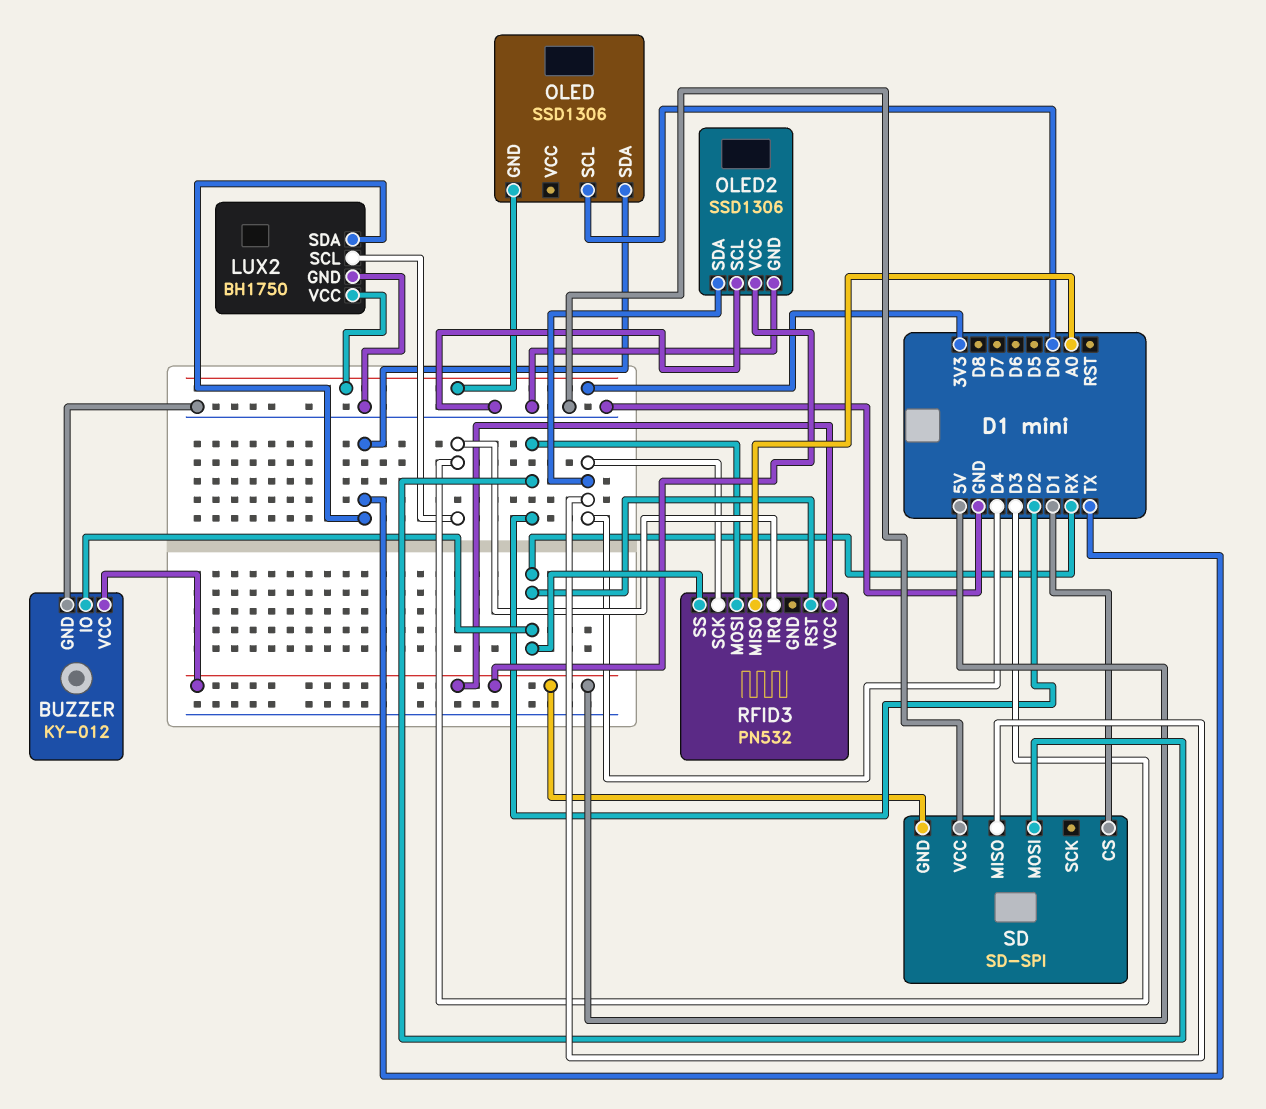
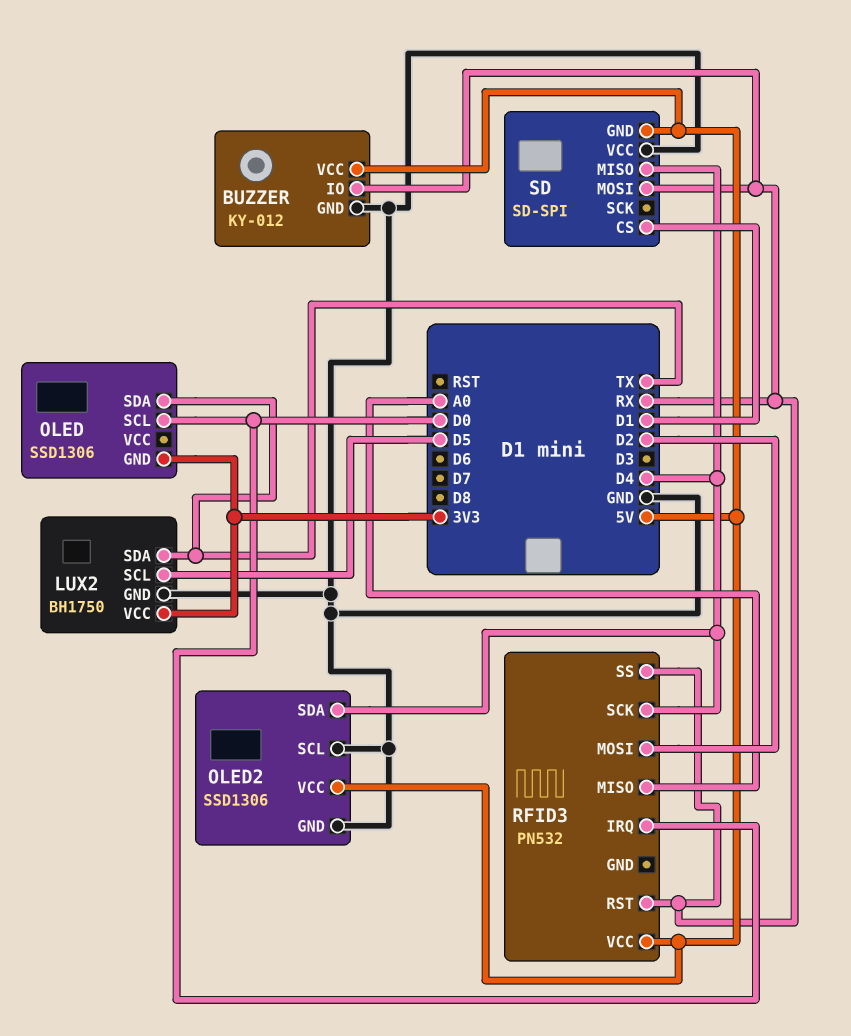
LUX2 pin SCL: D3 -> D5
RFID3 pin IRQ: D3 -> D0
SD pin MOSI: D2 -> RX

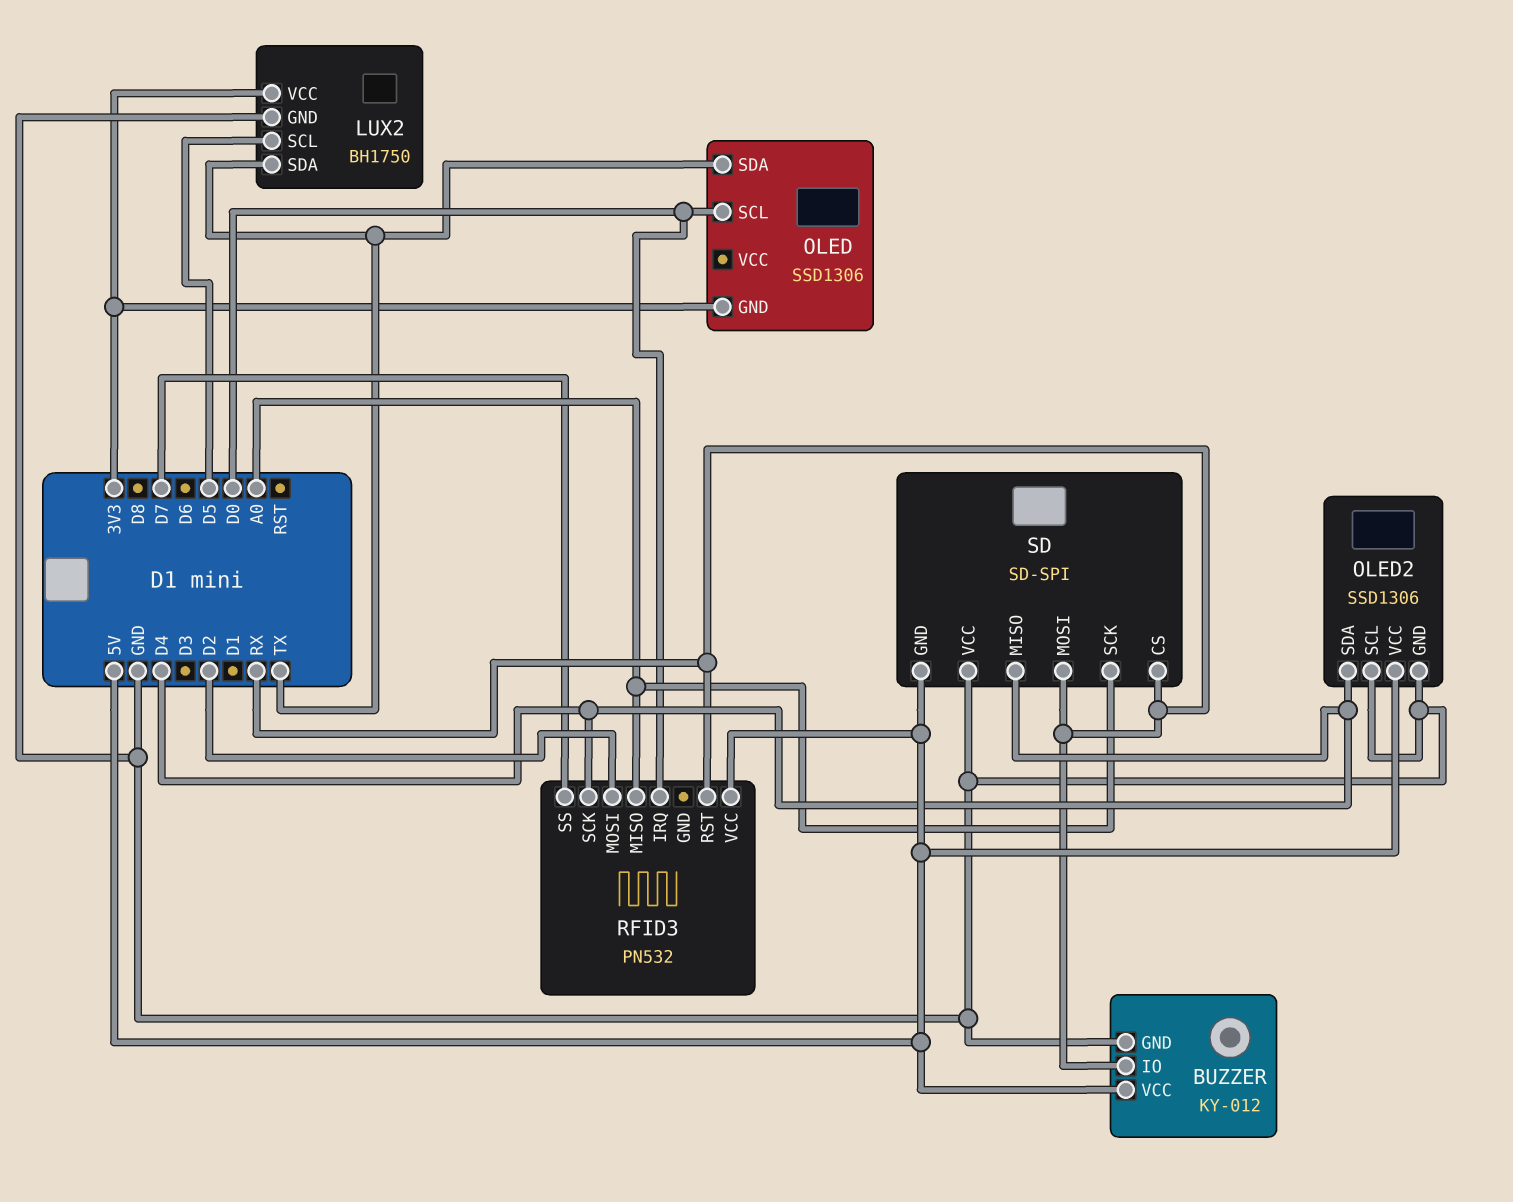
RFID3 pin SS: RX -> D7
SD pin CS: D1 -> RX
SD pin SCK: none -> A0

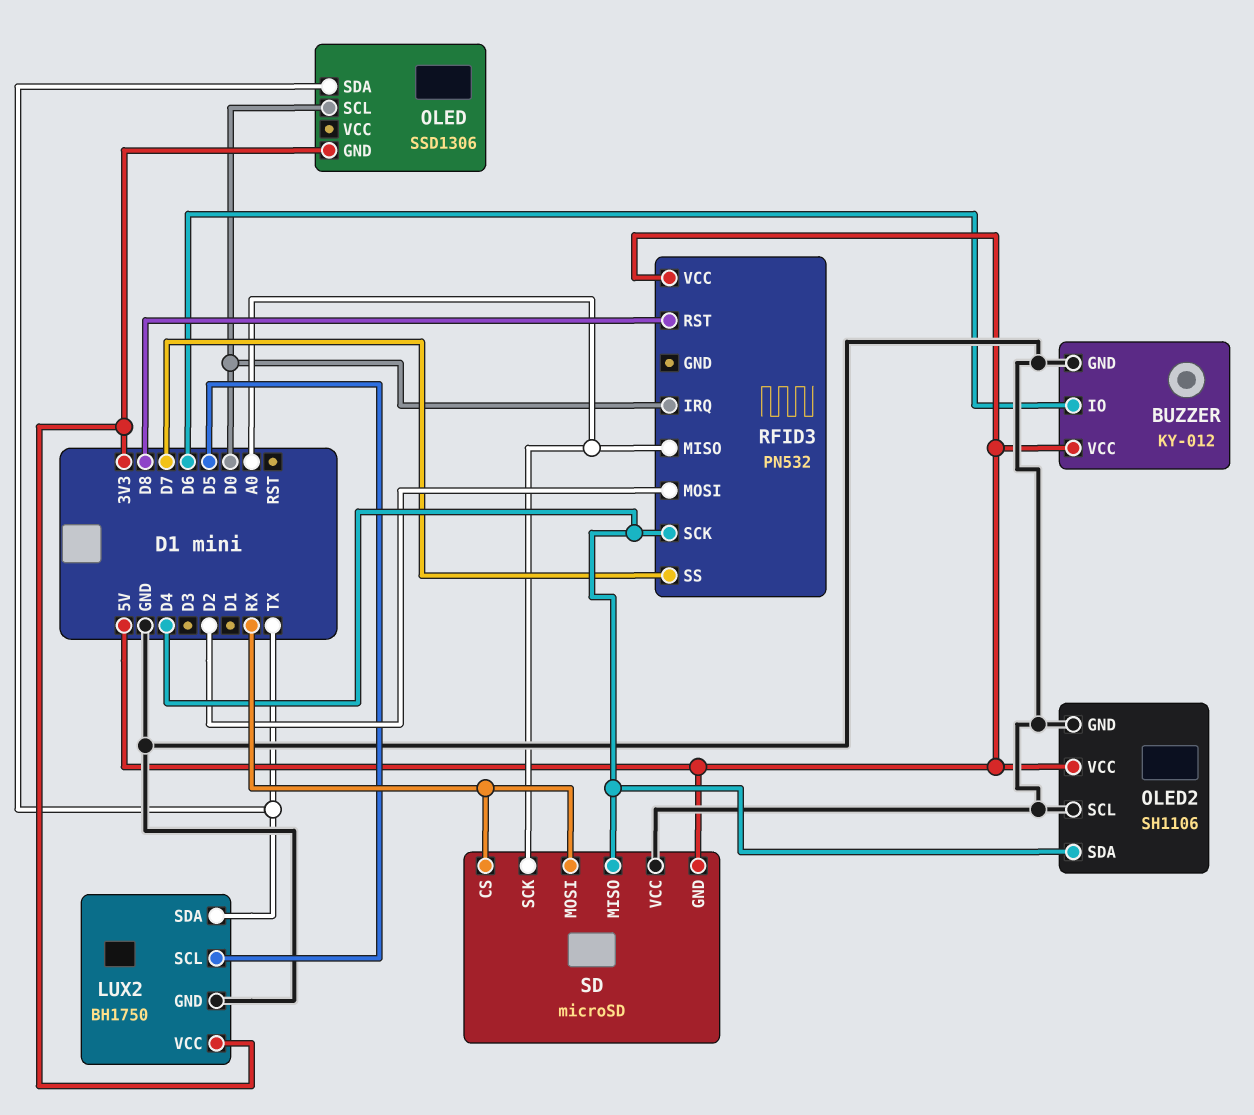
BUZZER pin IO: RX -> D6
OLED2: SSD1306 -> SH1106
RFID3 pin RST: RX -> D8
SD: SD-SPI -> microSD

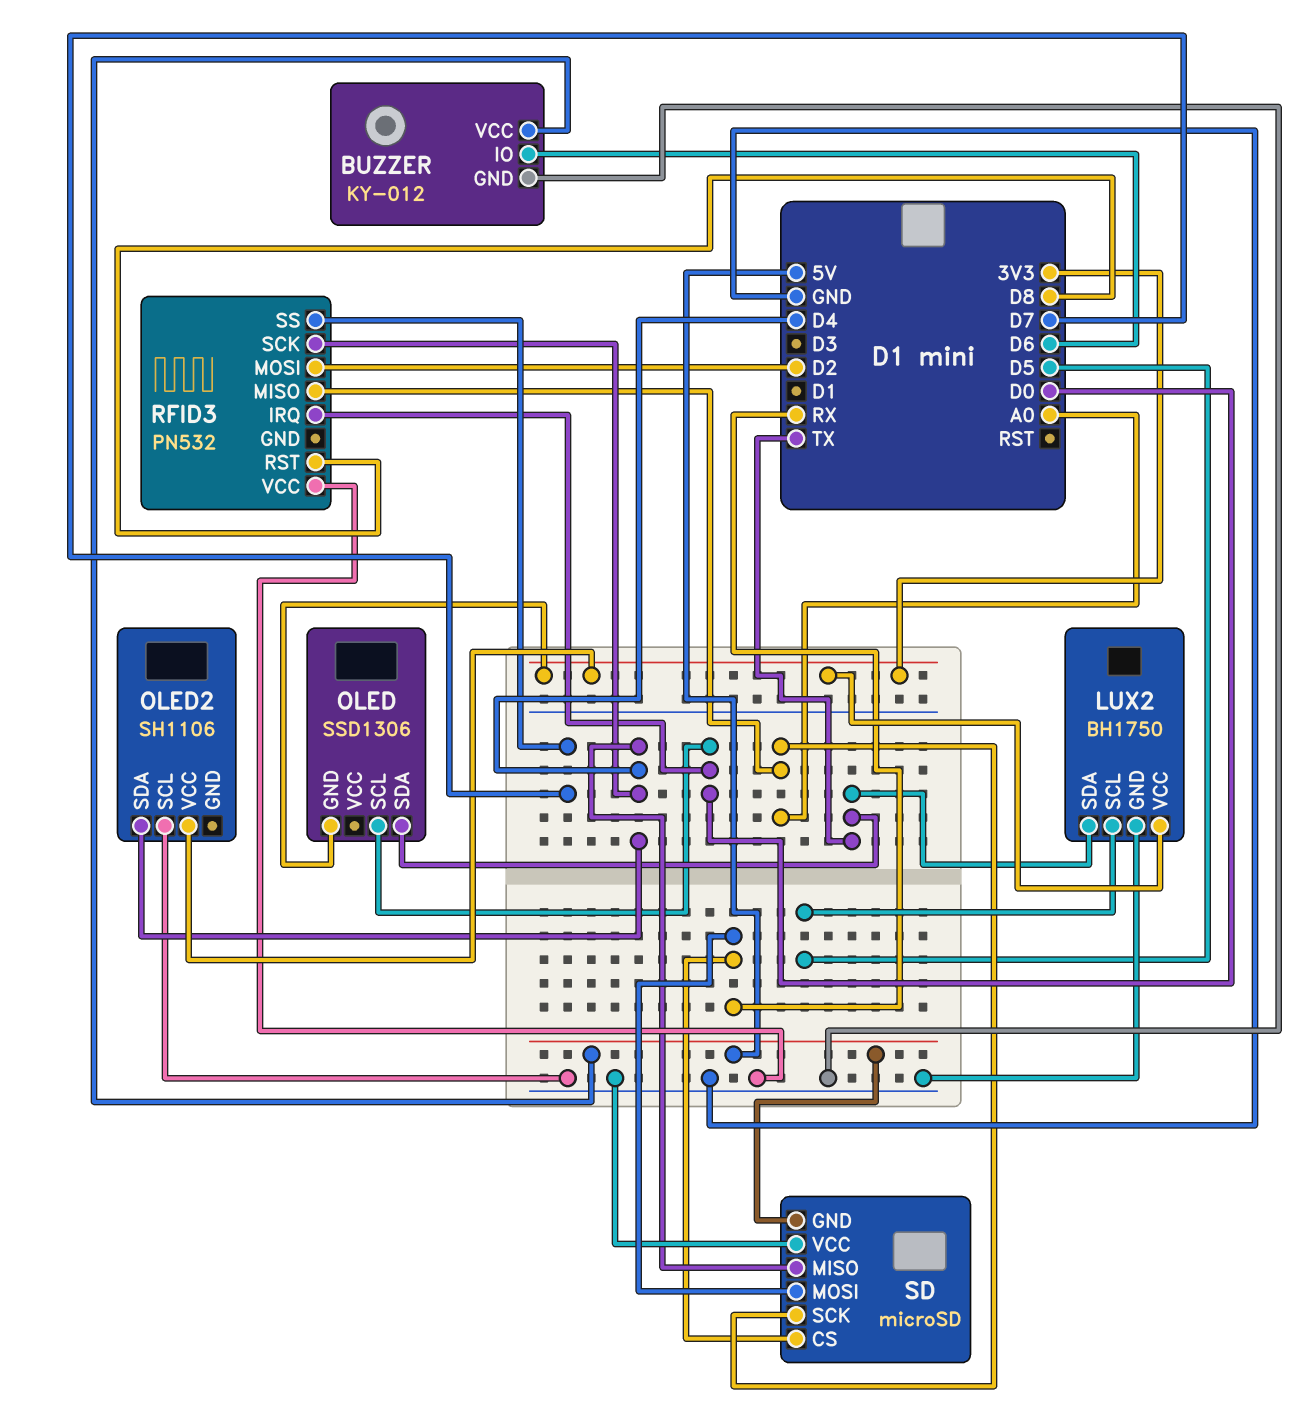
OLED2 pin GND: GND -> none
OLED2 pin VCC: 5V -> 3V3
RFID3 pin VCC: 5V -> GND

